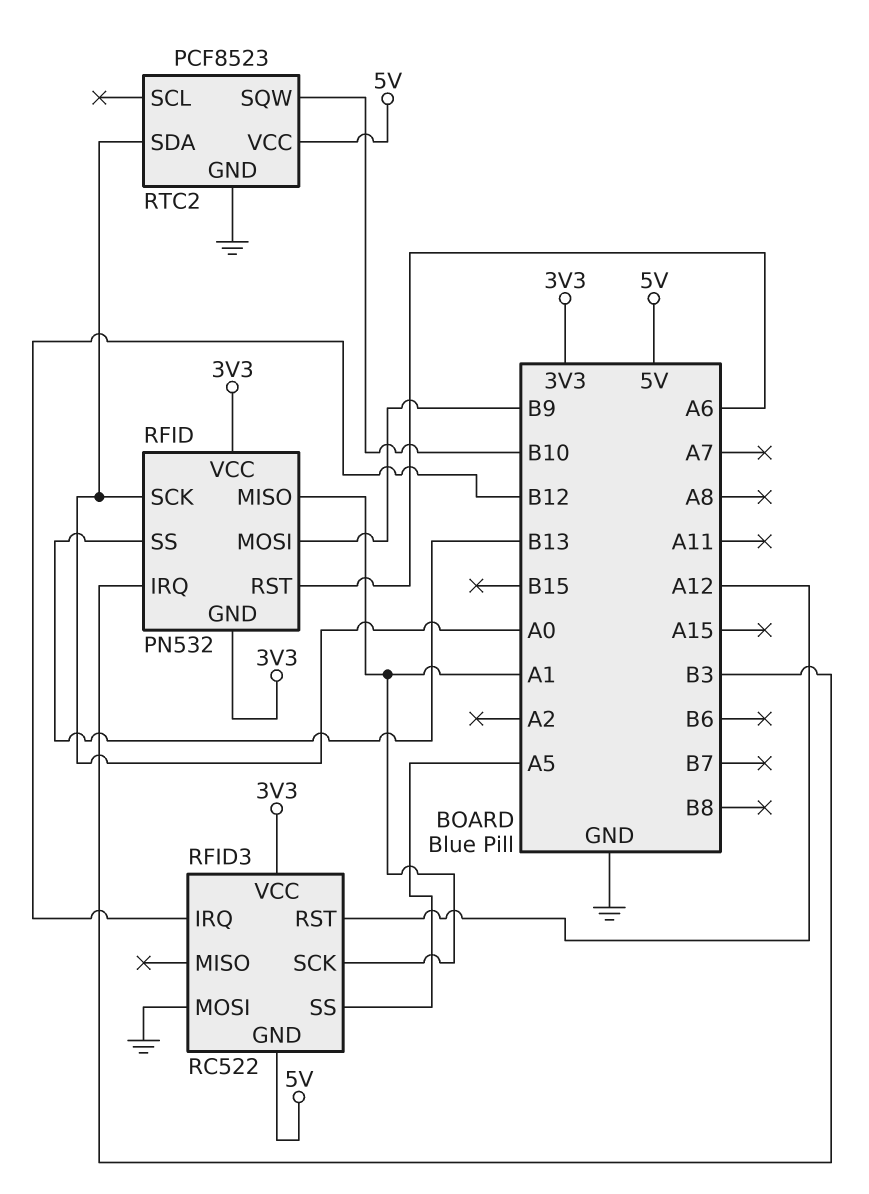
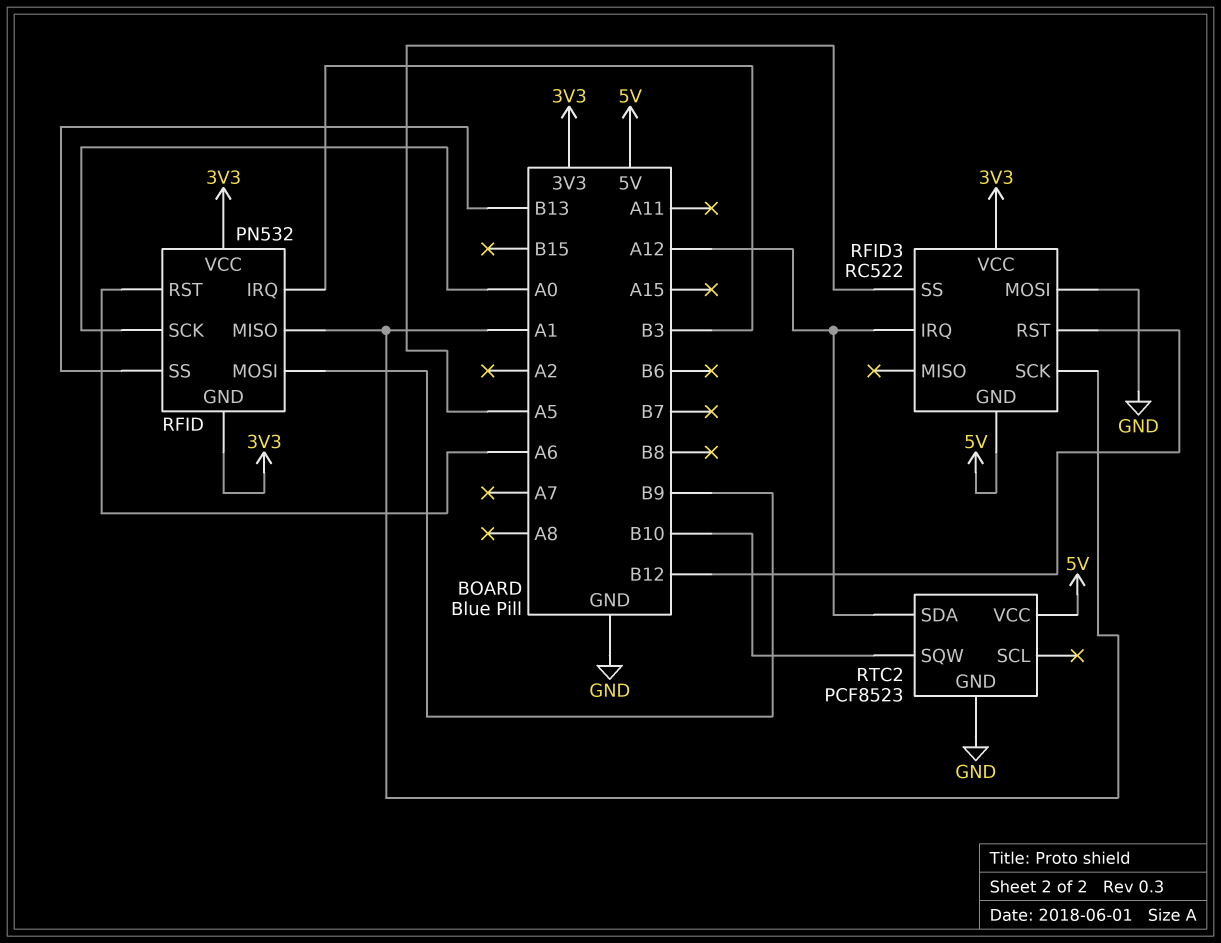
RFID3 pin IRQ: B12 -> A12
RFID3 pin RST: A12 -> B12
RTC2 pin SDA: A0 -> A12

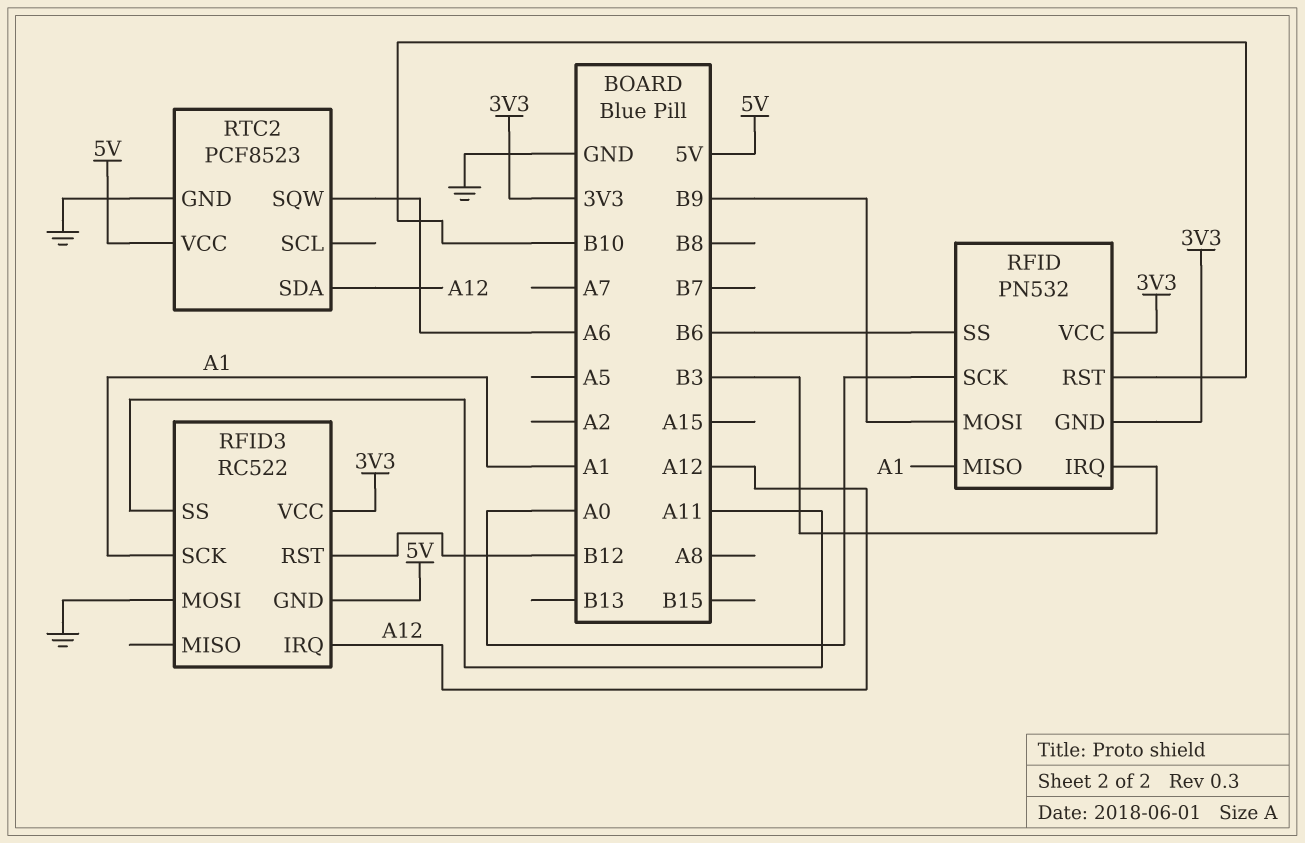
RFID pin RST: A6 -> B10
RFID pin SS: B13 -> B6
RFID3 pin SS: A5 -> A11
RTC2 pin SQW: B10 -> A6

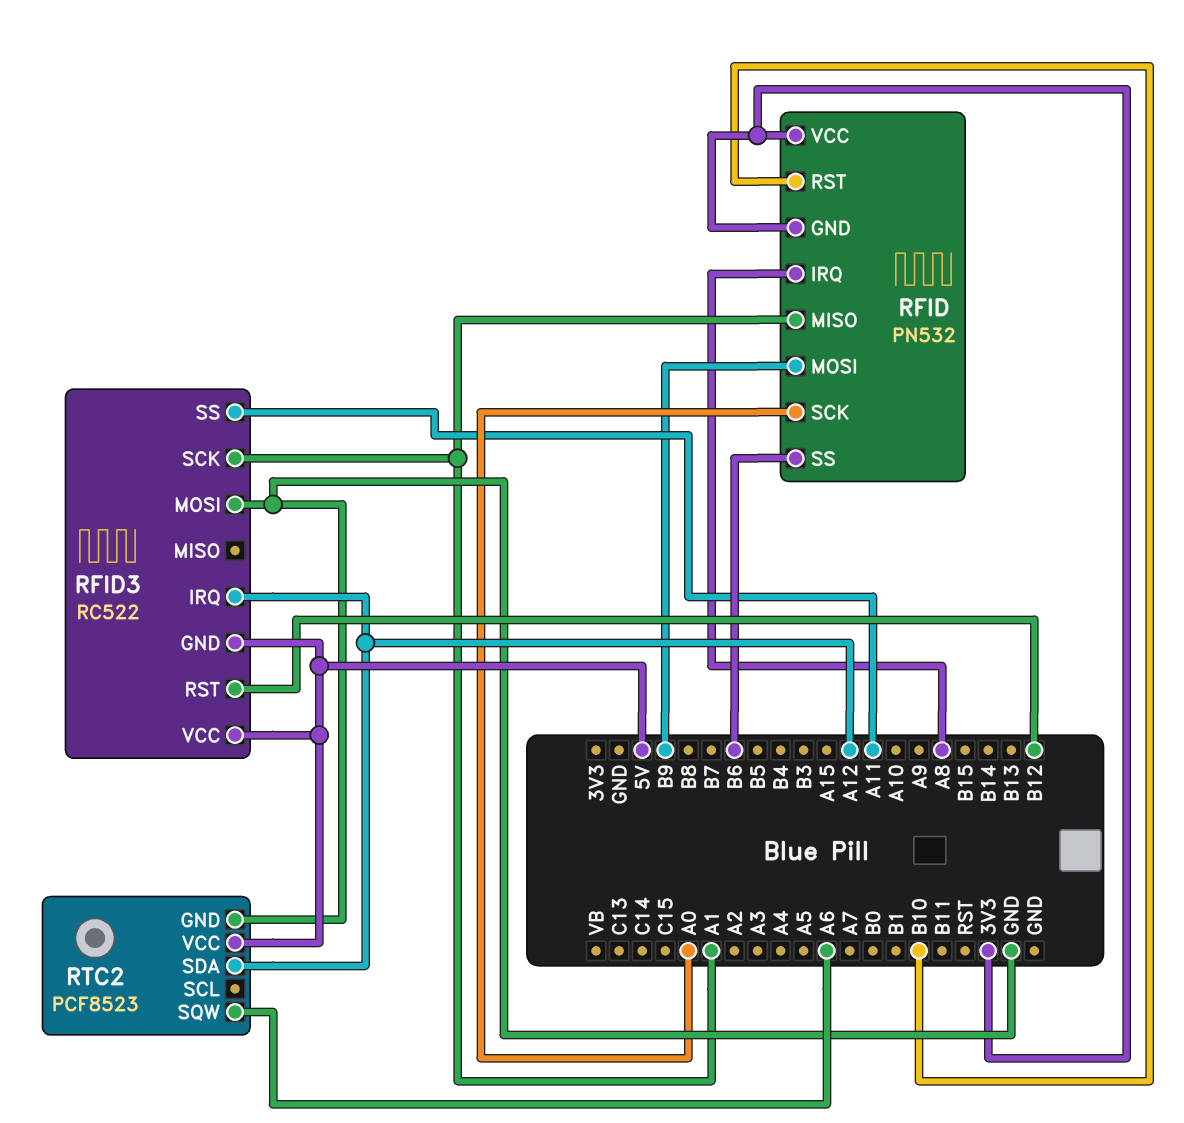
RFID pin IRQ: B3 -> A8
RFID3 pin VCC: 3V3 -> 5V

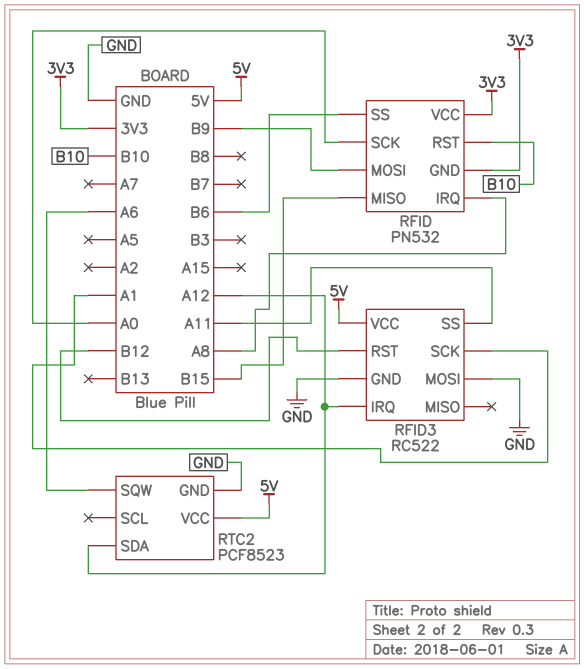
RFID pin MISO: A1 -> B15
RFID3 pin GND: 5V -> GND

